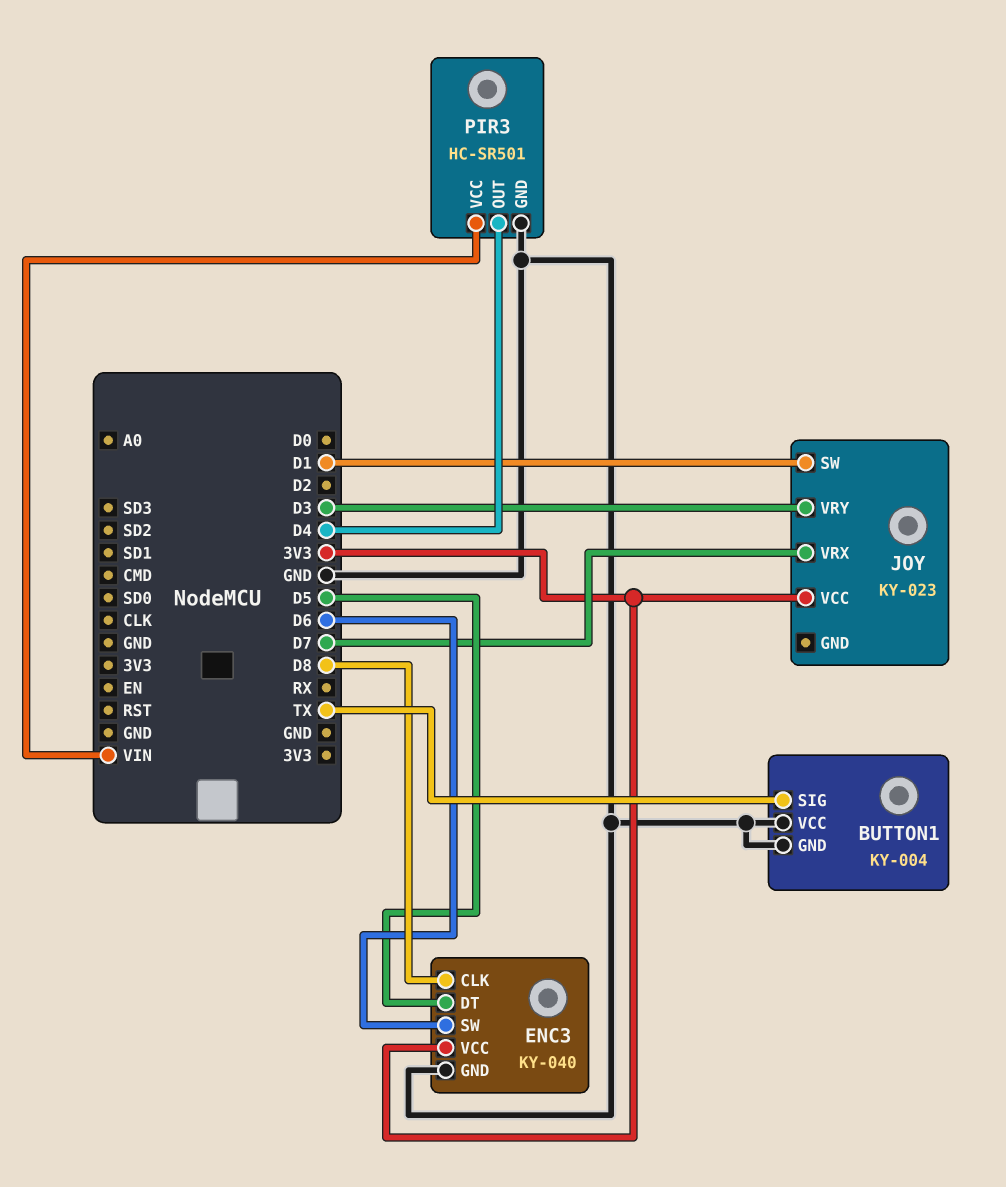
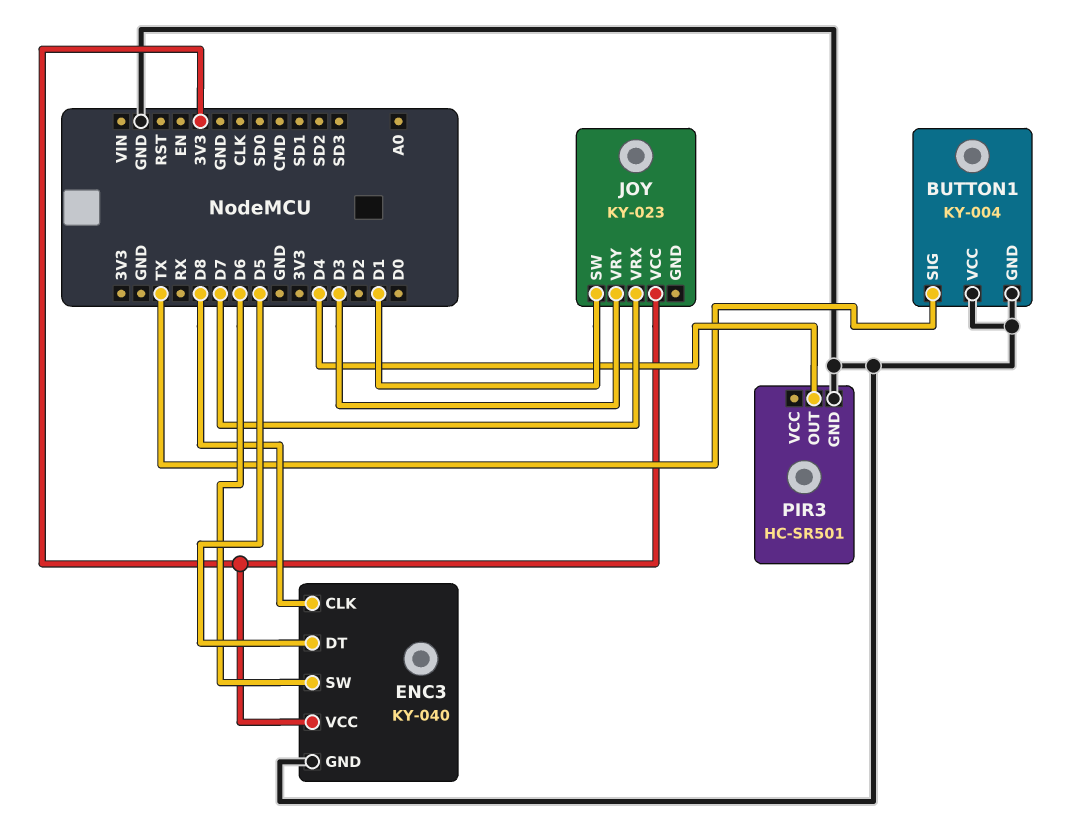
PIR3 pin VCC: VIN -> none

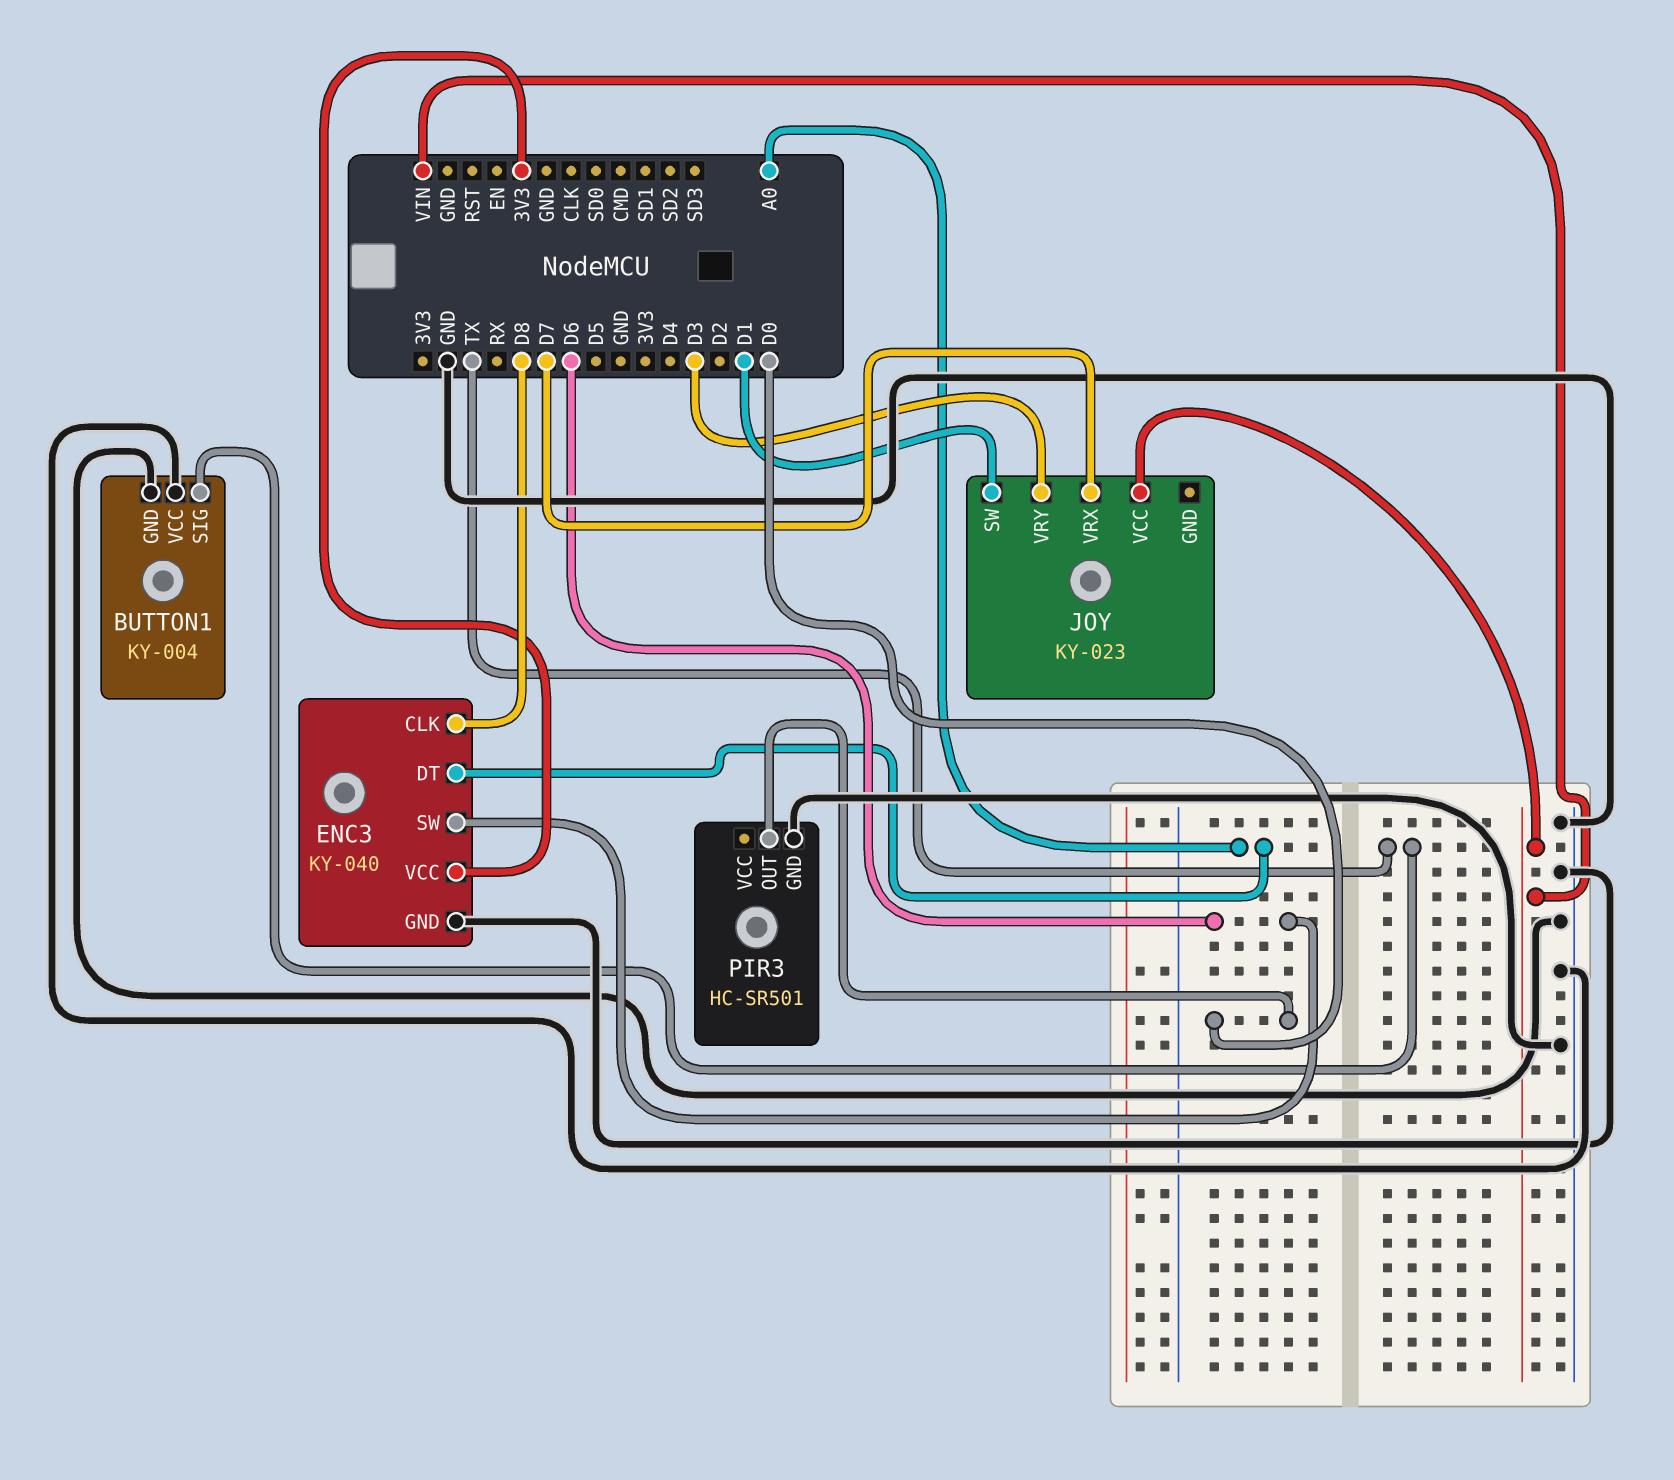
ENC3 pin DT: D5 -> A0
JOY pin VCC: 3V3 -> VIN
PIR3 pin OUT: D4 -> D0

